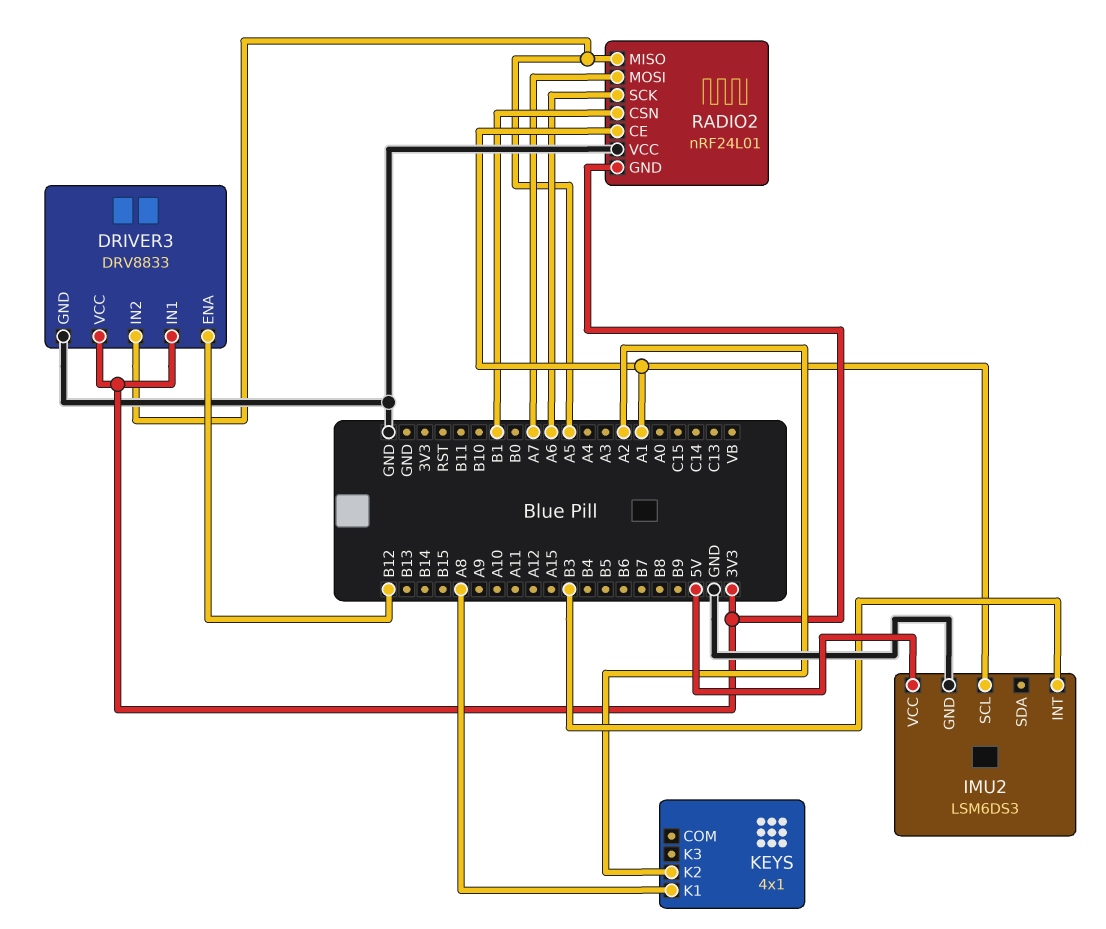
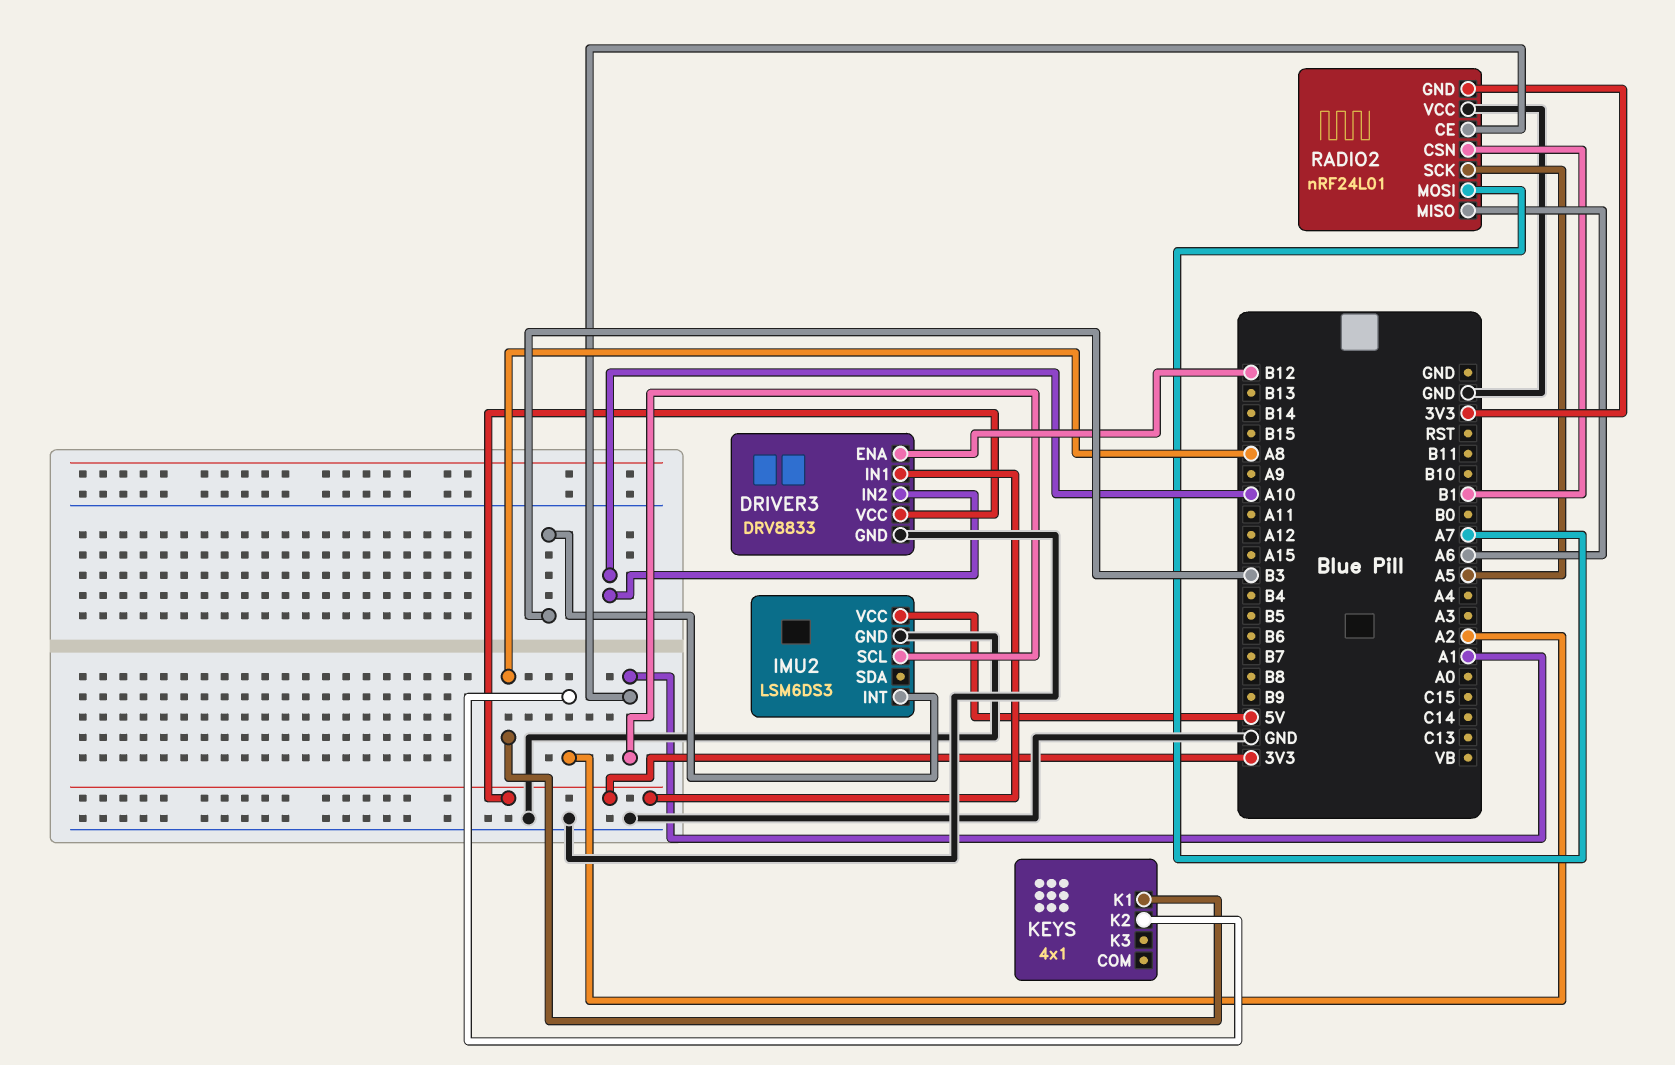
DRIVER3 pin IN2: A5 -> A10
RADIO2 pin MISO: A5 -> A6
RADIO2 pin SCK: A6 -> A5

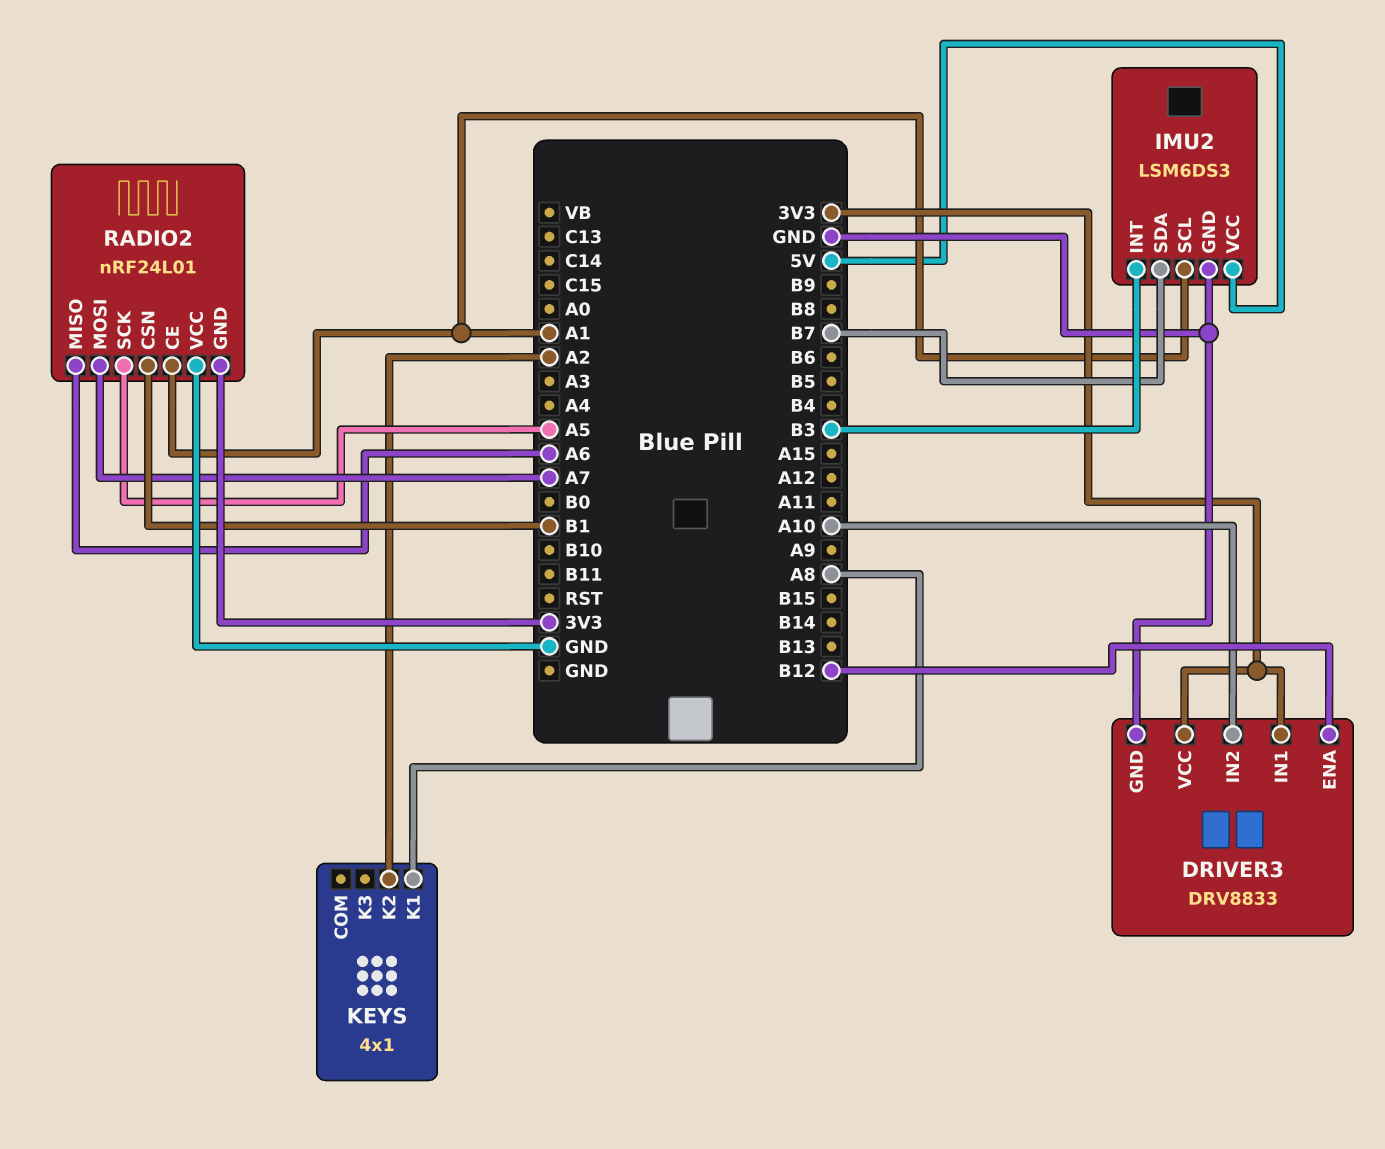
IMU2 pin SDA: none -> B7

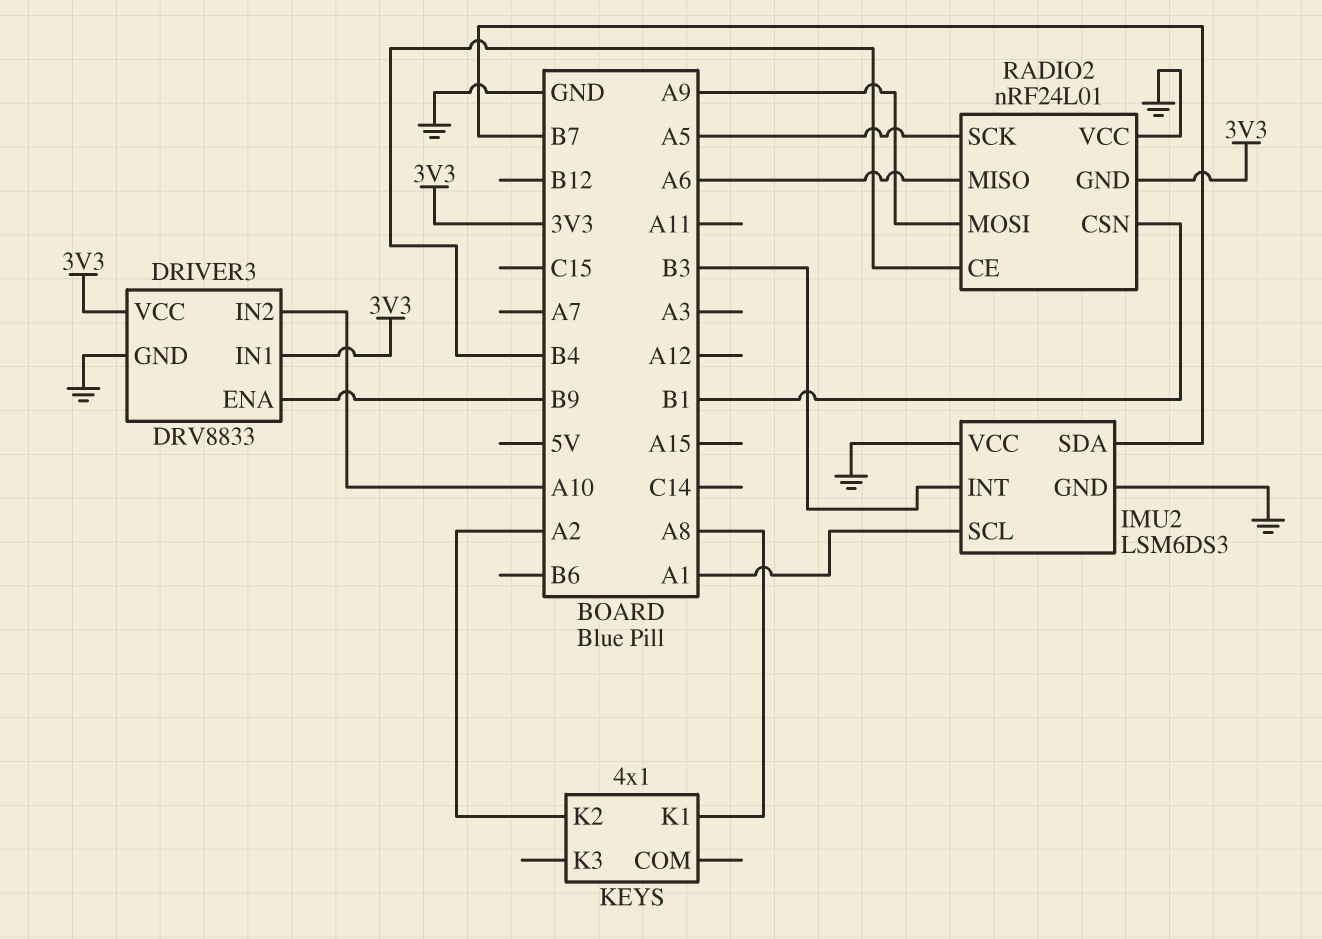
DRIVER3 pin ENA: B12 -> B9
IMU2 pin VCC: 5V -> GND
RADIO2 pin CE: A1 -> B4
RADIO2 pin MOSI: A7 -> A9

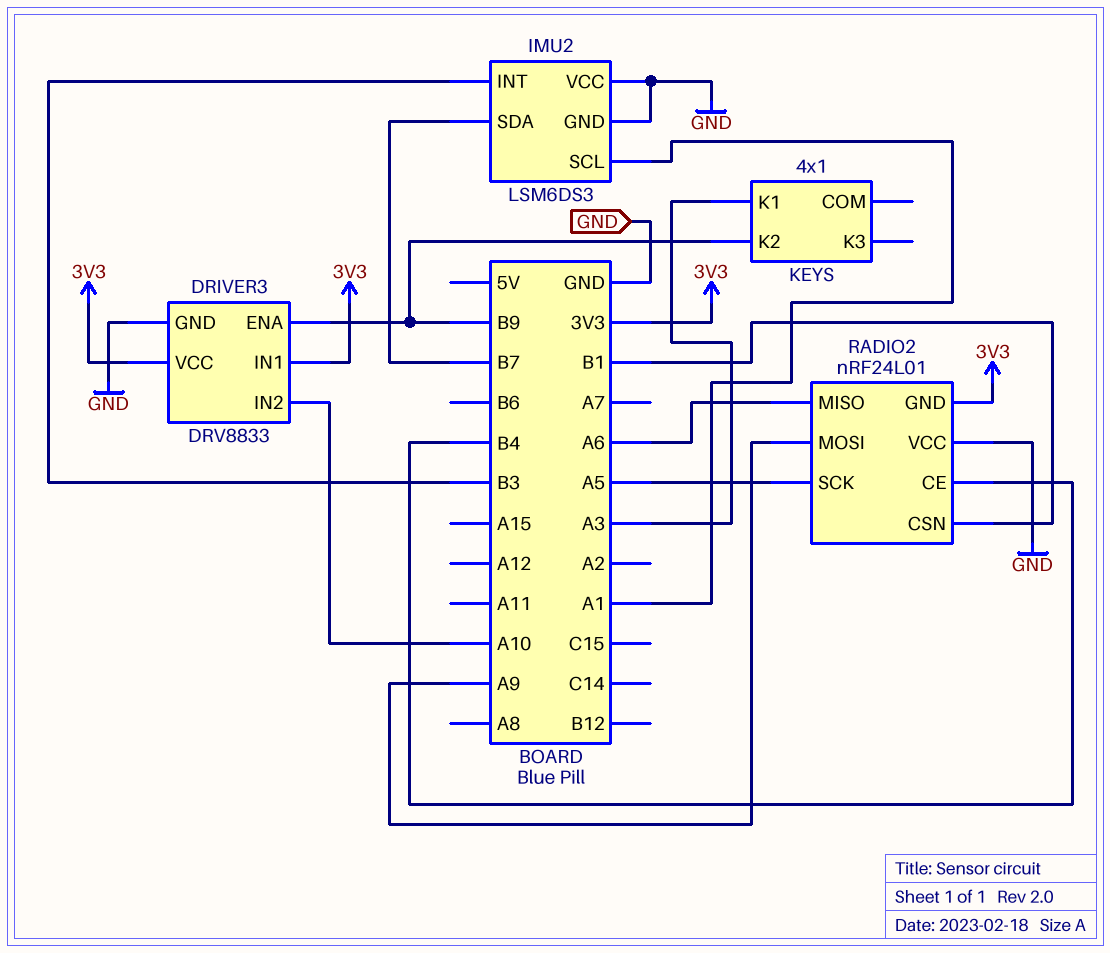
KEYS pin K1: A8 -> A3
KEYS pin K2: A2 -> B9

